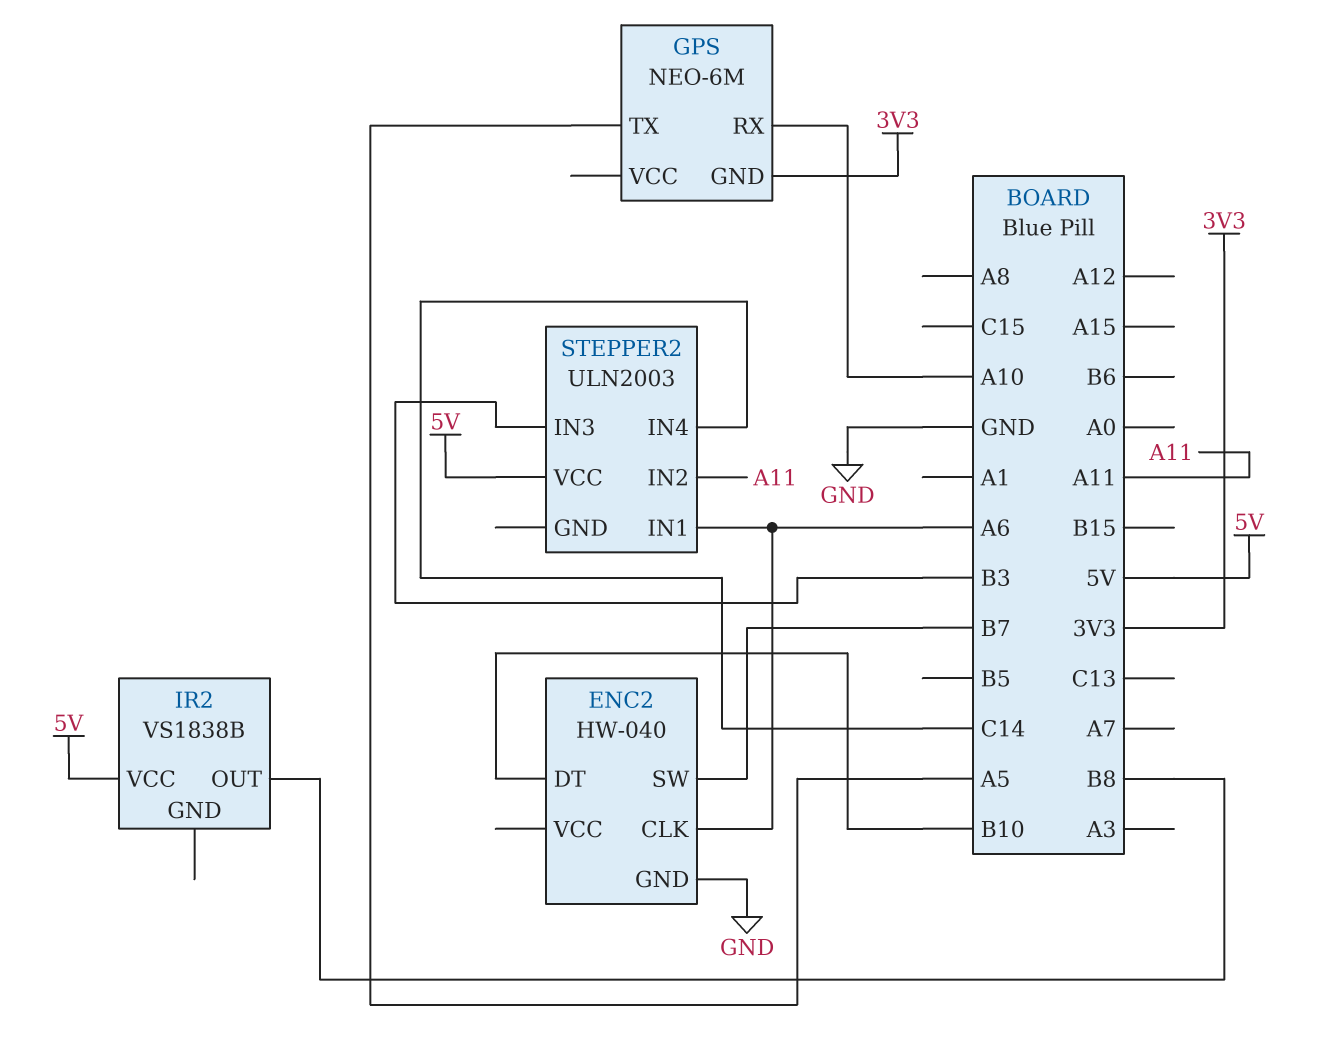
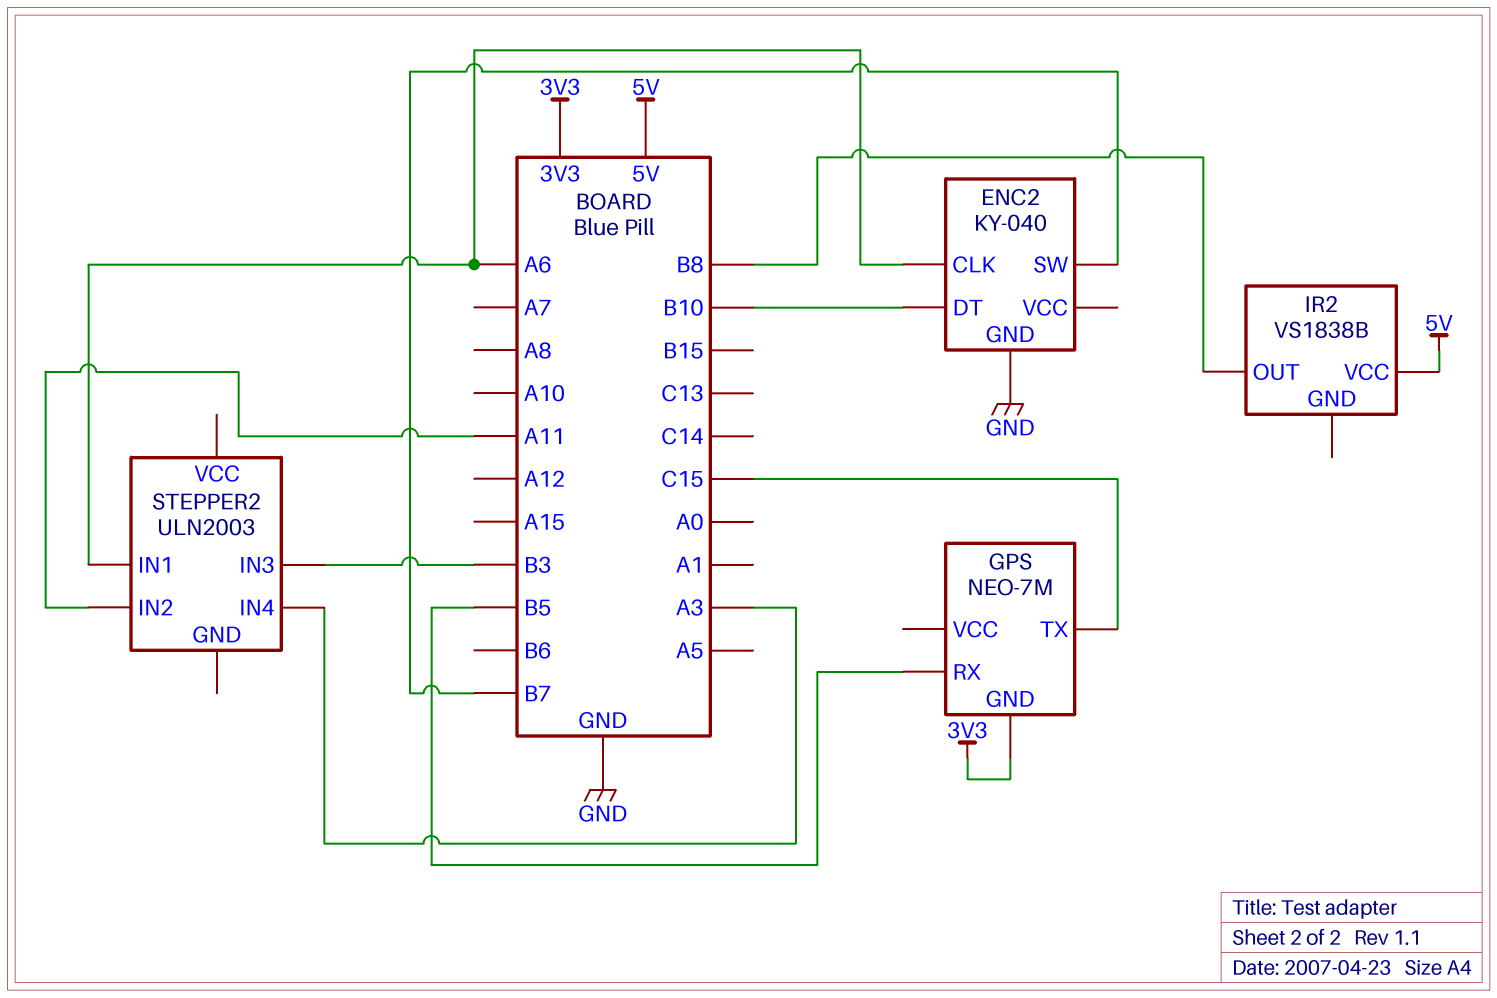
ENC2: HW-040 -> KY-040
GPS: NEO-6M -> NEO-7M
GPS pin RX: A10 -> B5
GPS pin TX: A5 -> C15
STEPPER2 pin IN4: C14 -> A3
STEPPER2 pin VCC: 5V -> none

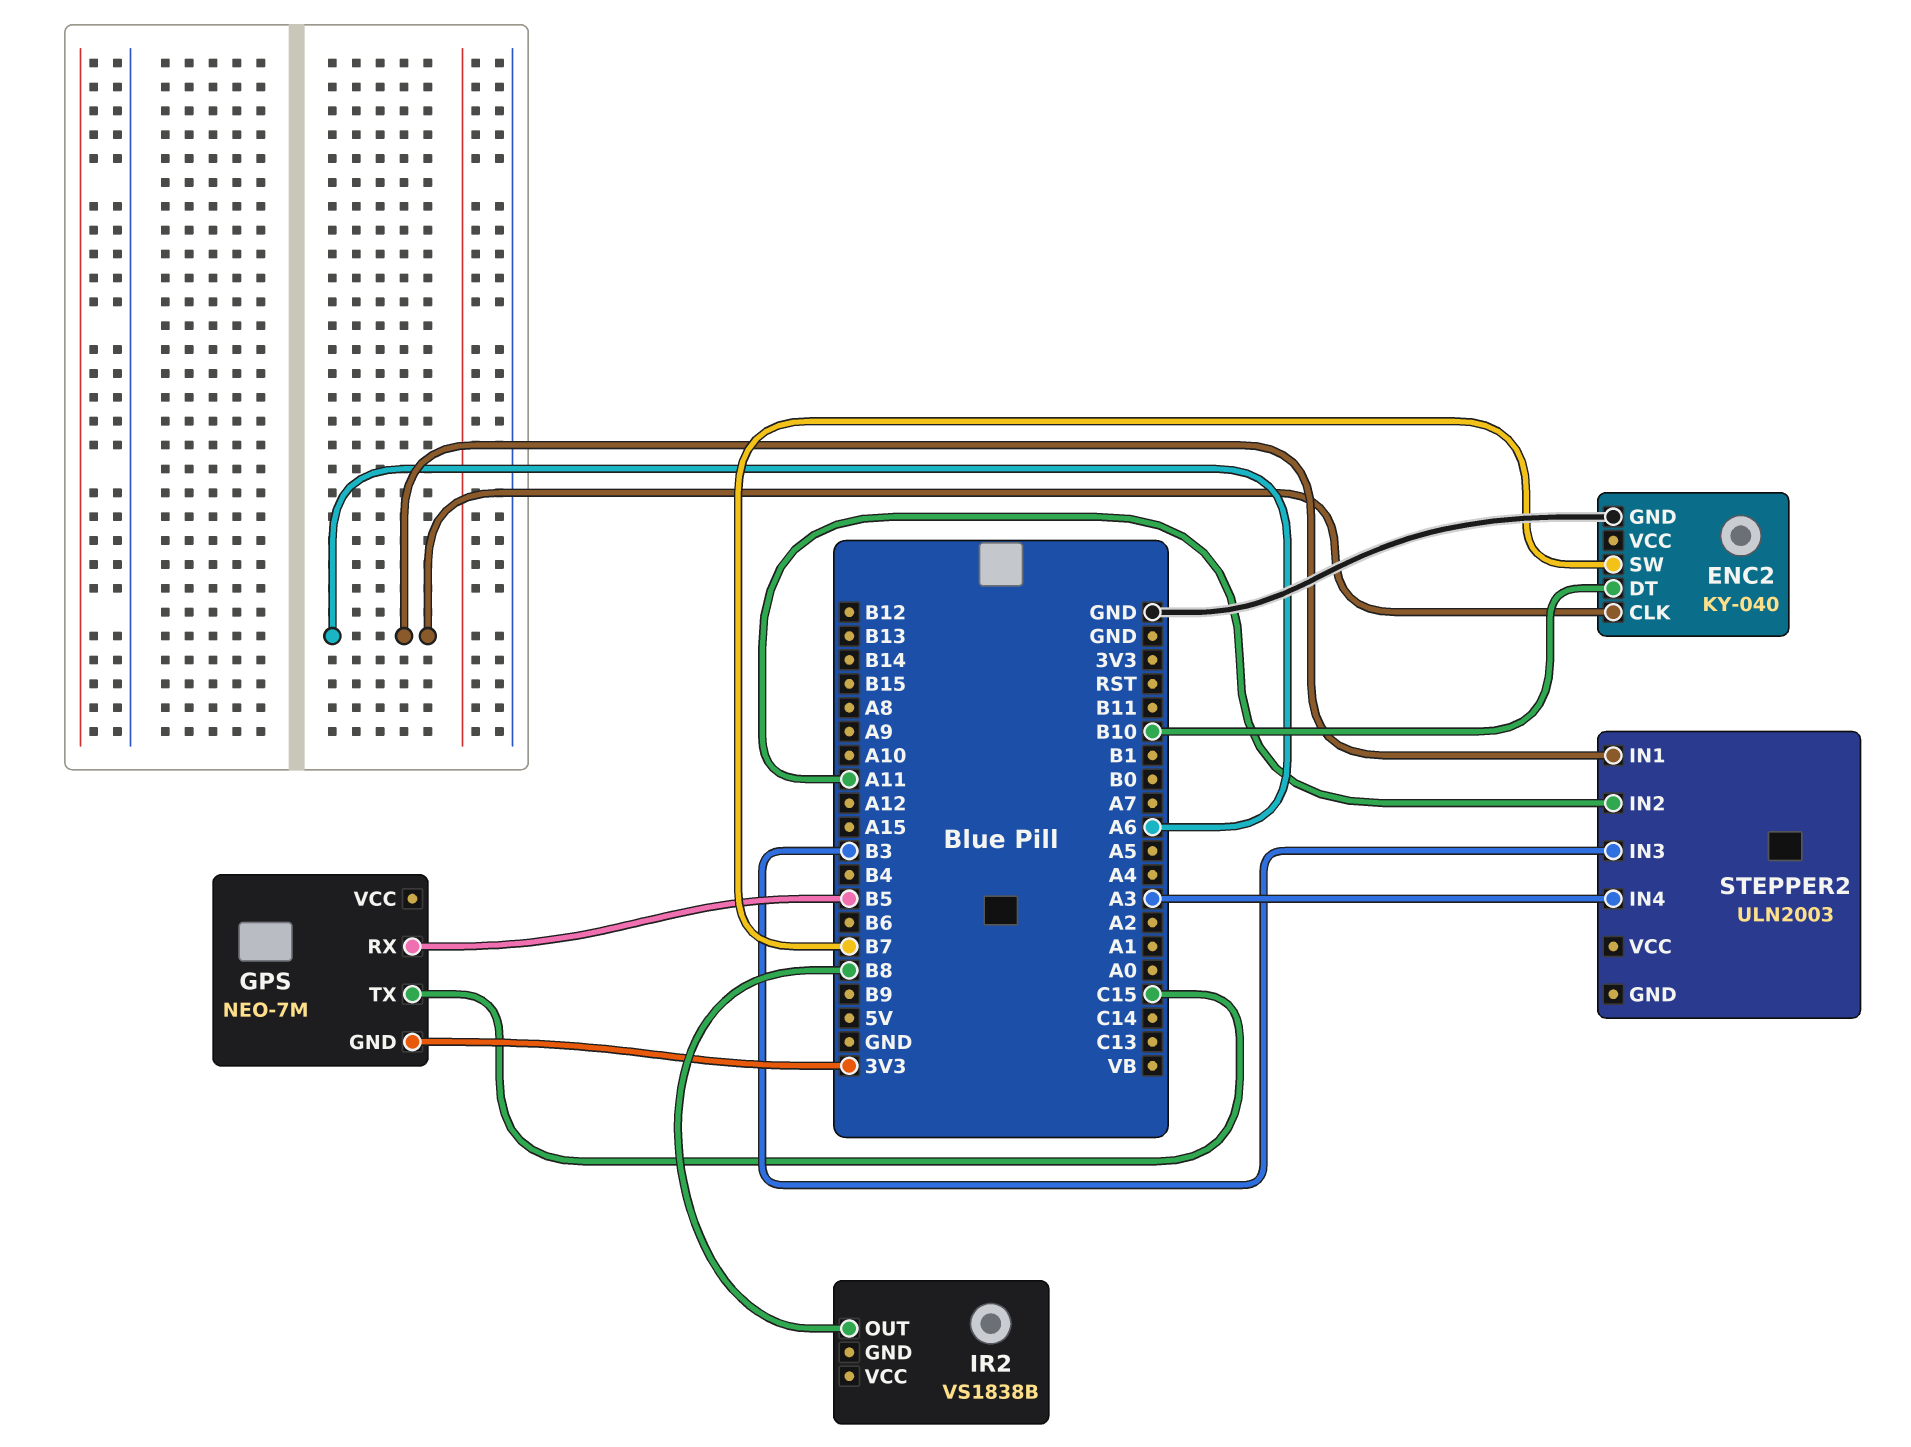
IR2 pin VCC: 5V -> none

